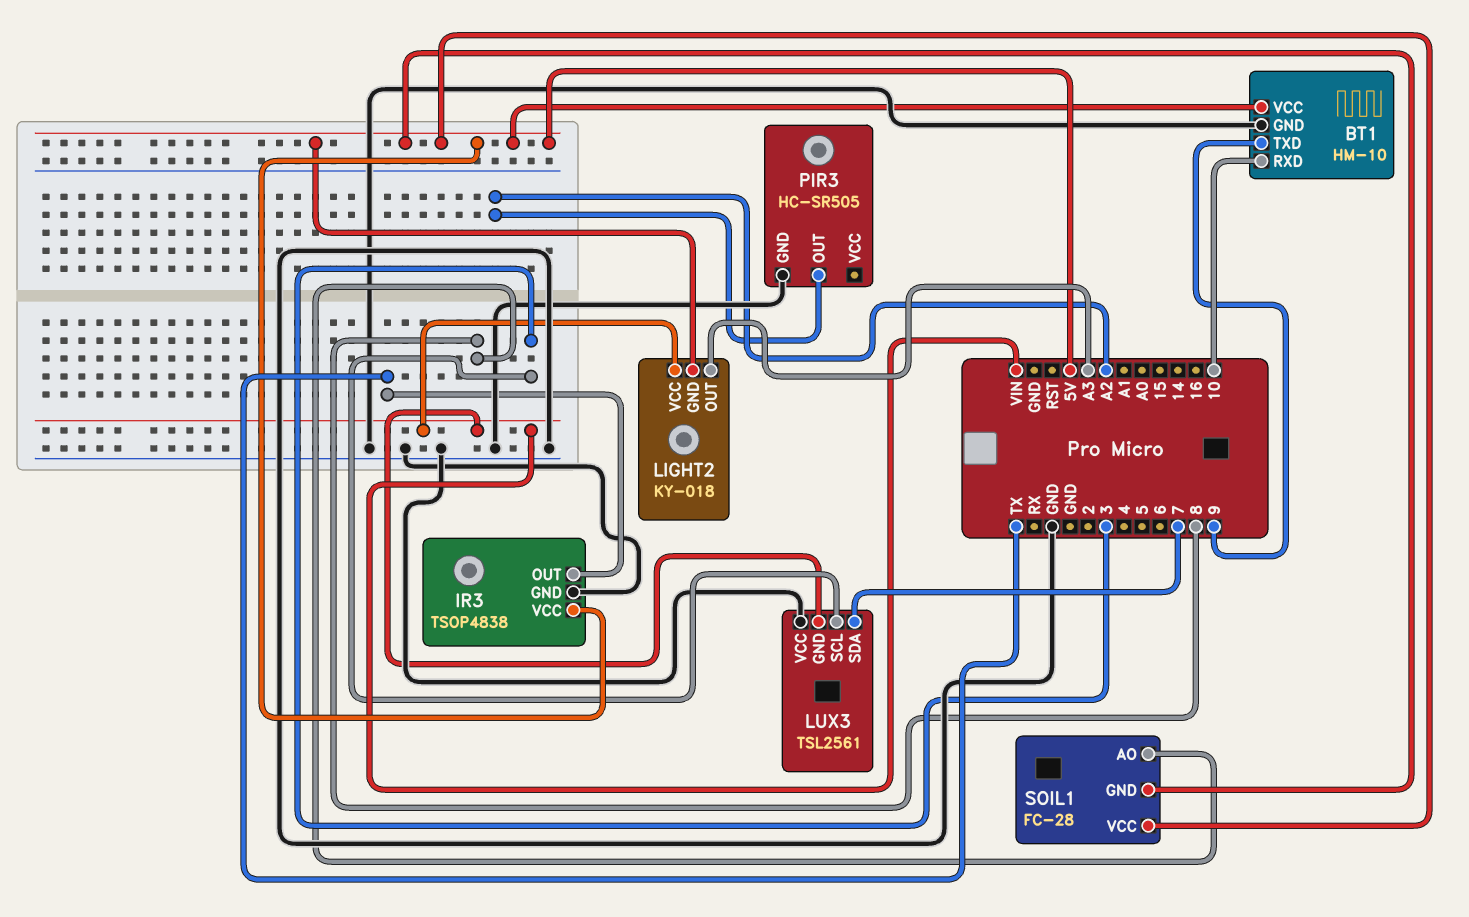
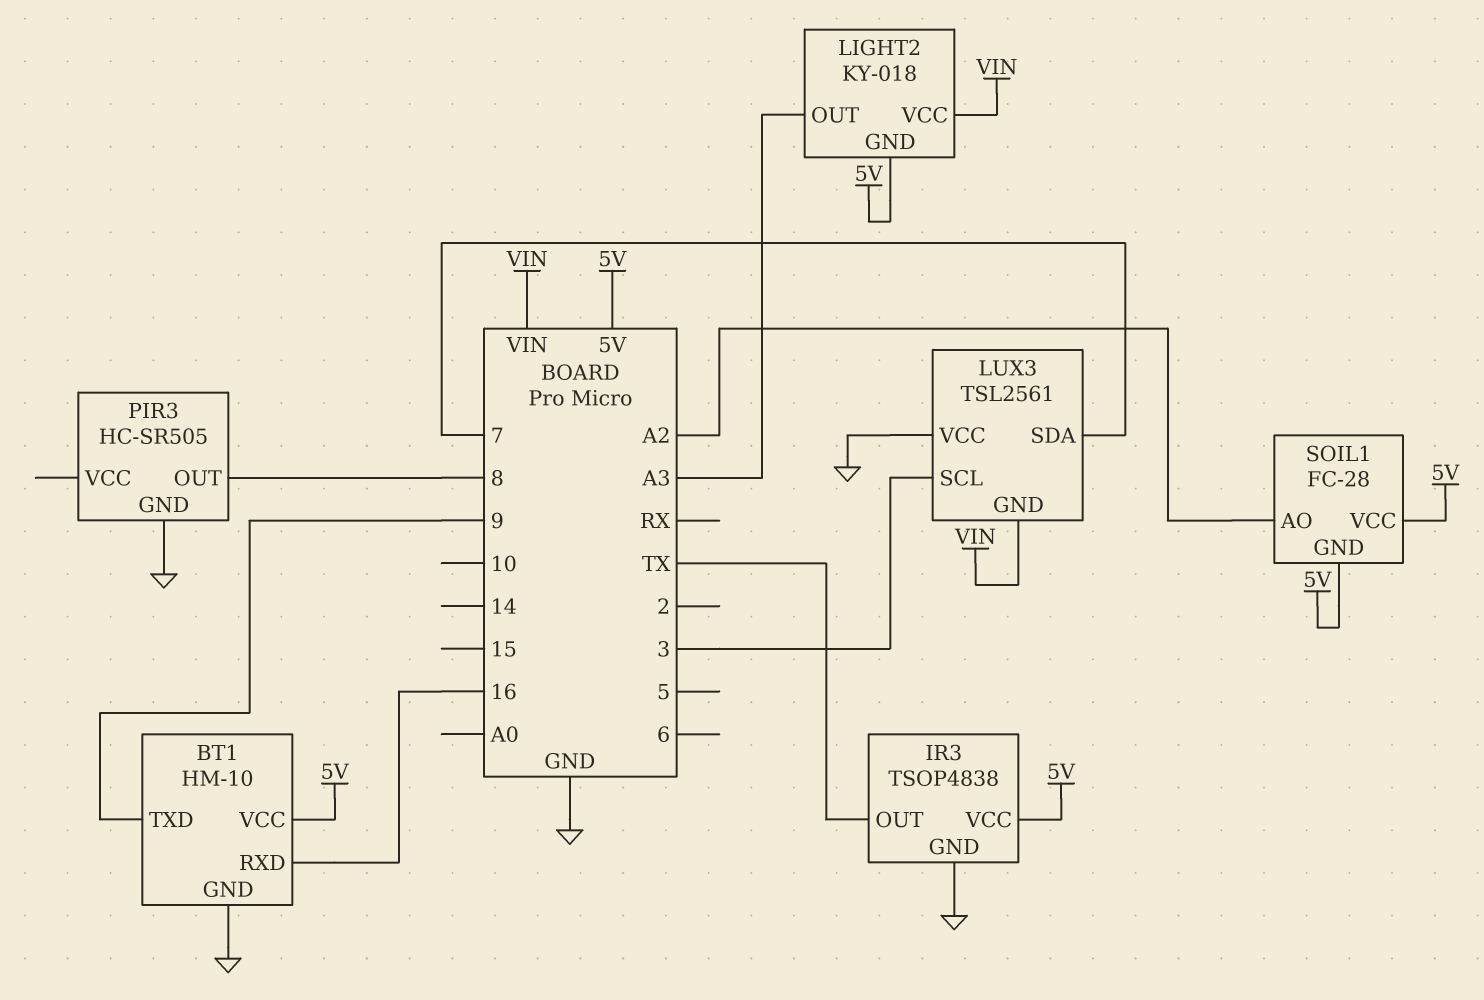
BT1 pin RXD: 10 -> 16
PIR3 pin OUT: A2 -> 8
SOIL1 pin AO: 8 -> A2

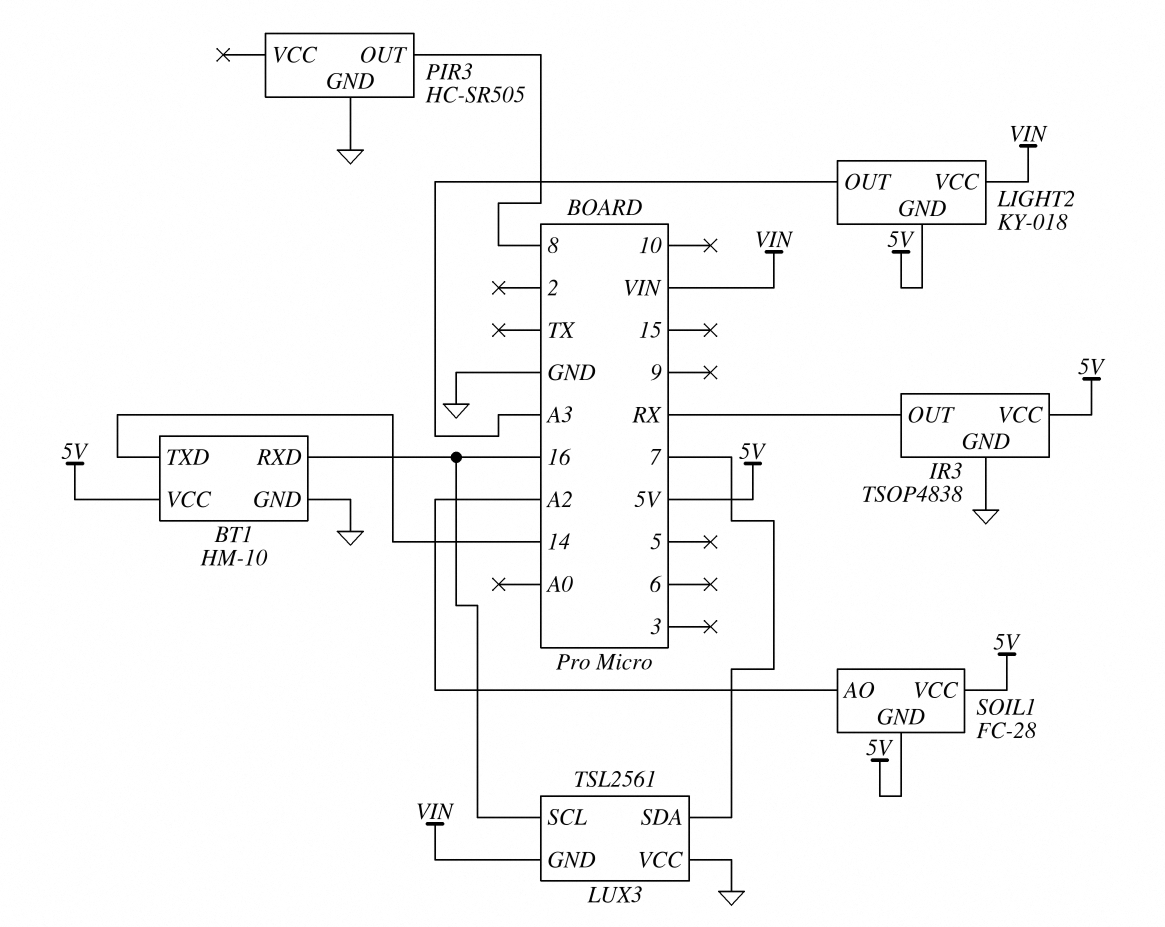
BT1 pin TXD: 9 -> 14
IR3 pin OUT: TX -> RX
LUX3 pin SCL: 3 -> 16

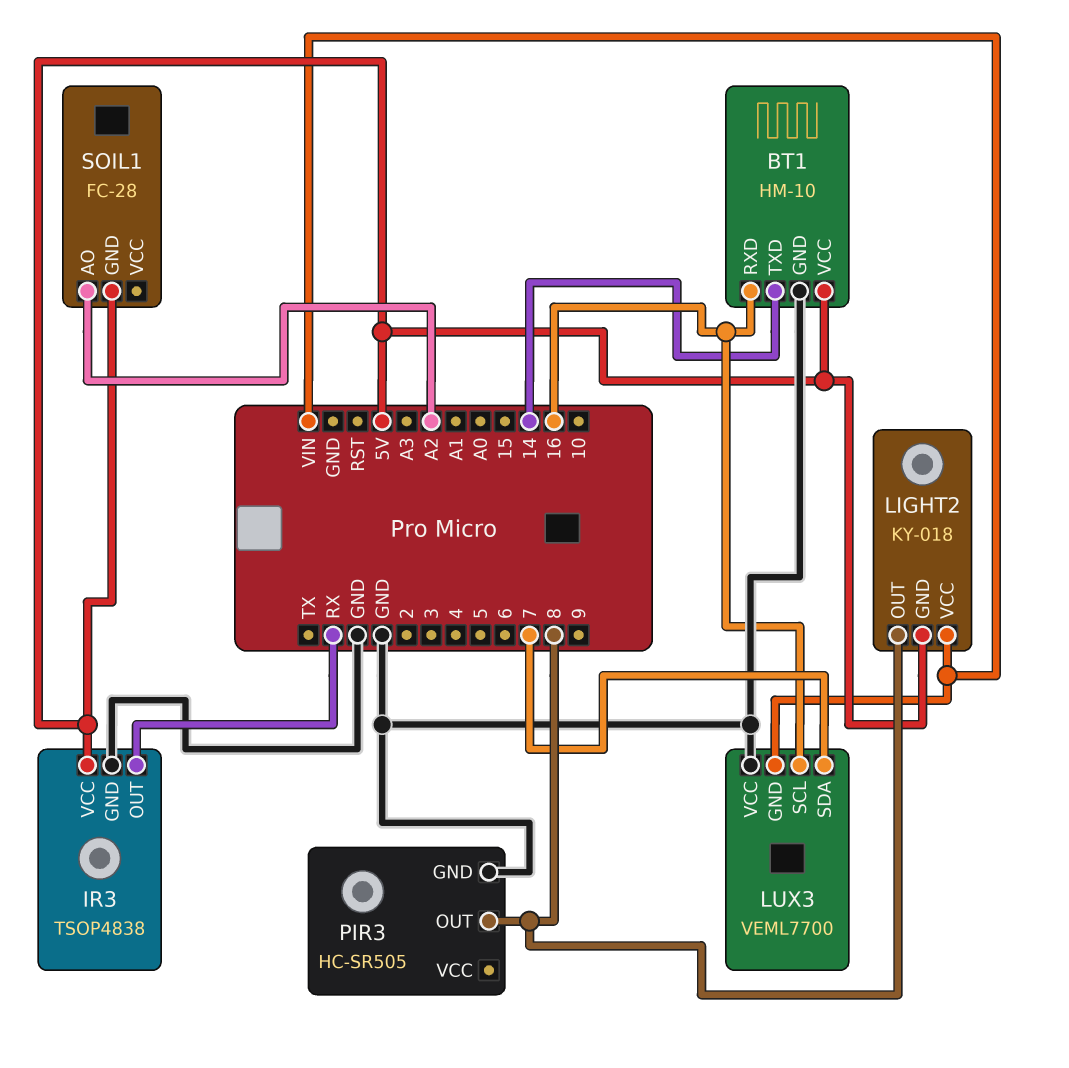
LIGHT2 pin OUT: A3 -> 8
LUX3: TSL2561 -> VEML7700
SOIL1 pin VCC: 5V -> none

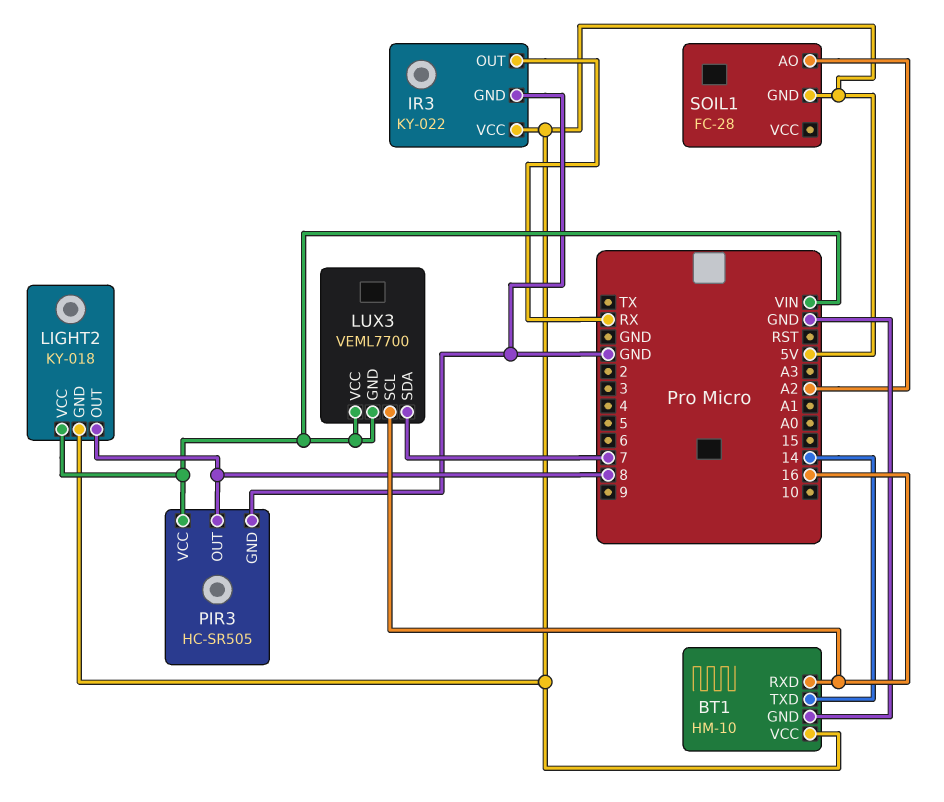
IR3: TSOP4838 -> KY-022
LUX3 pin VCC: GND -> VIN
PIR3 pin VCC: none -> VIN

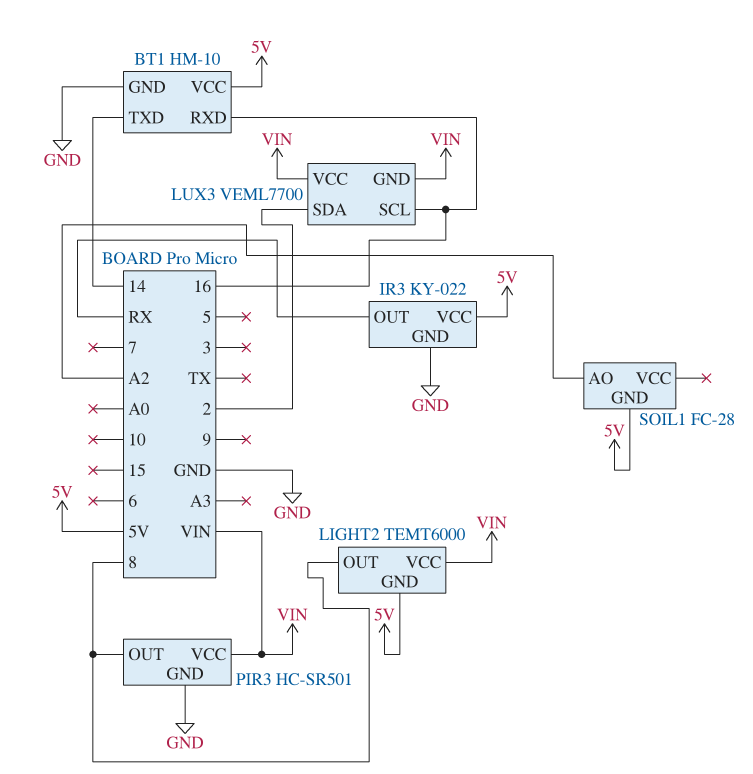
LIGHT2: KY-018 -> TEMT6000
LUX3 pin SDA: 7 -> 2
PIR3: HC-SR505 -> HC-SR501

